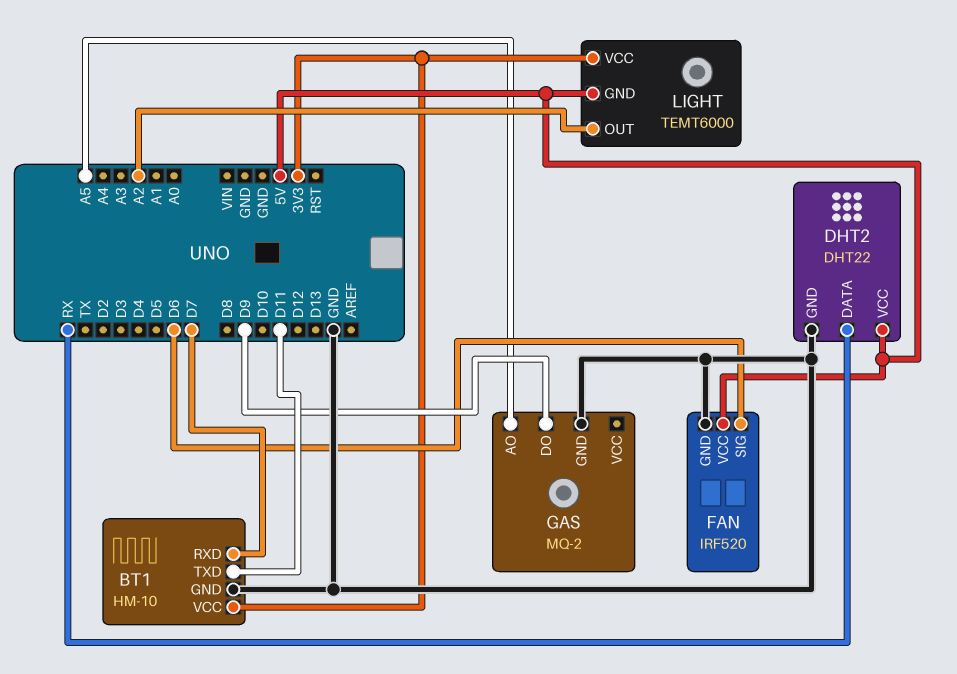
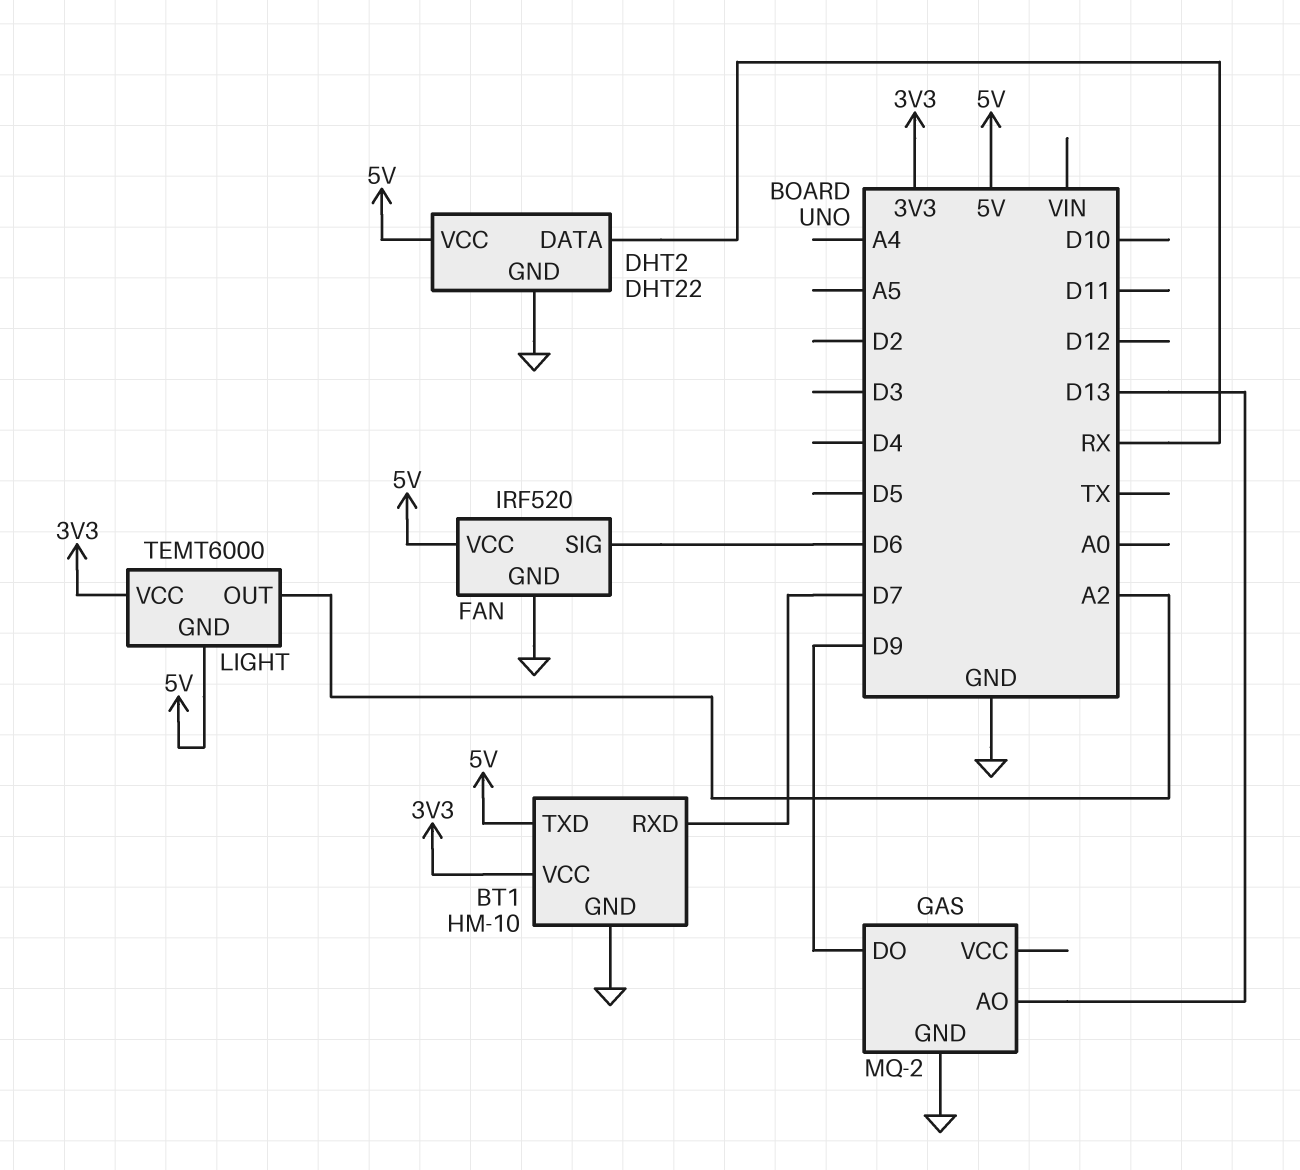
BT1 pin TXD: D11 -> 5V
GAS pin AO: A5 -> D13

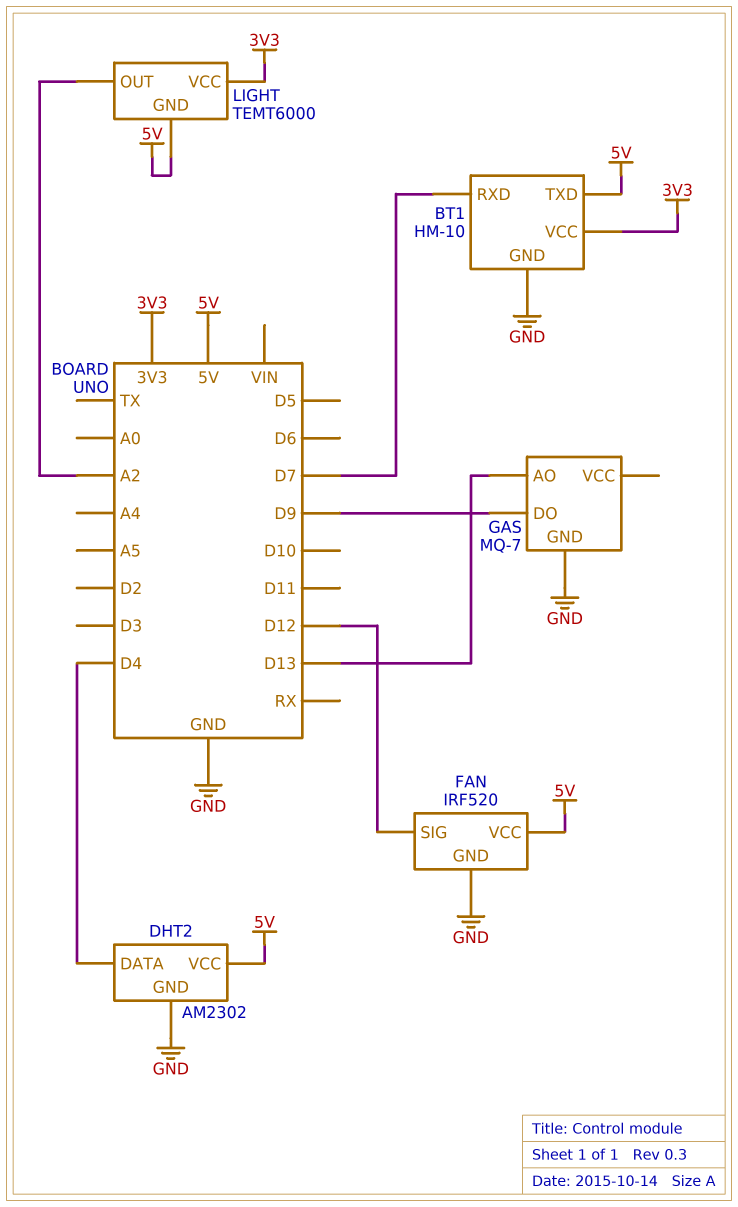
DHT2: DHT22 -> AM2302
DHT2 pin DATA: RX -> D4
FAN pin SIG: D6 -> D12
GAS: MQ-2 -> MQ-7

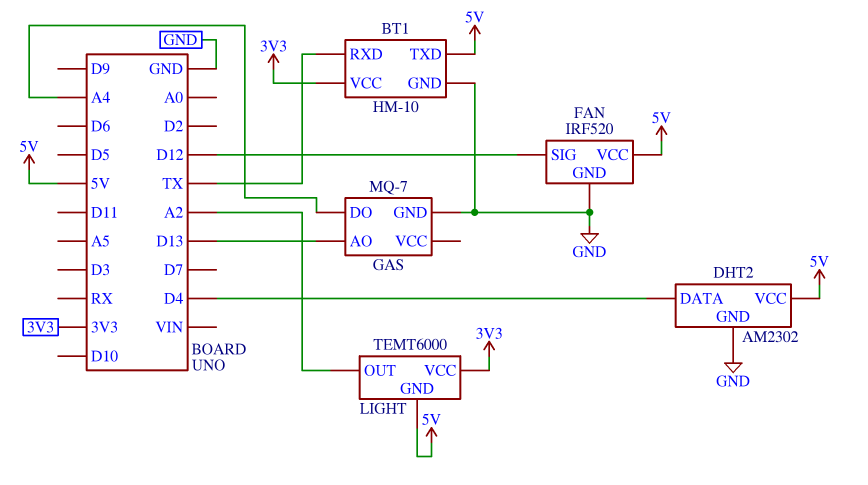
BT1 pin RXD: D7 -> TX
GAS pin DO: D9 -> A4

